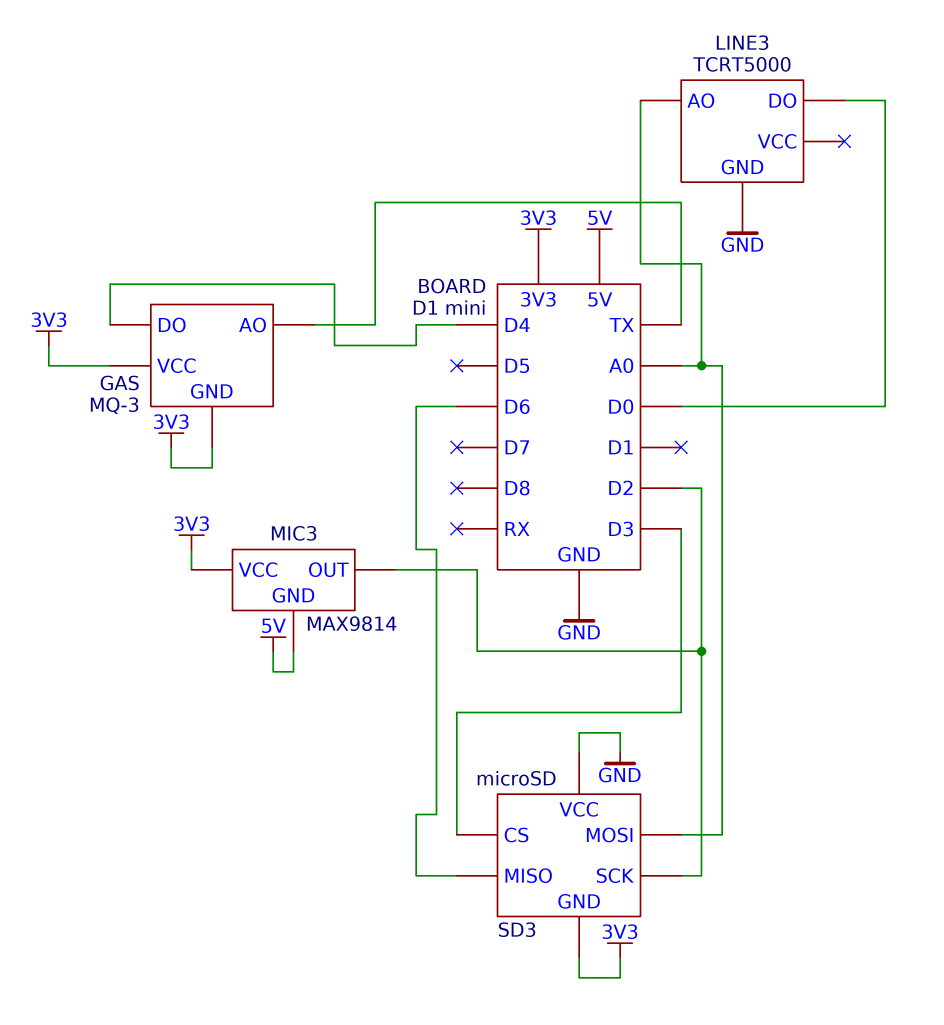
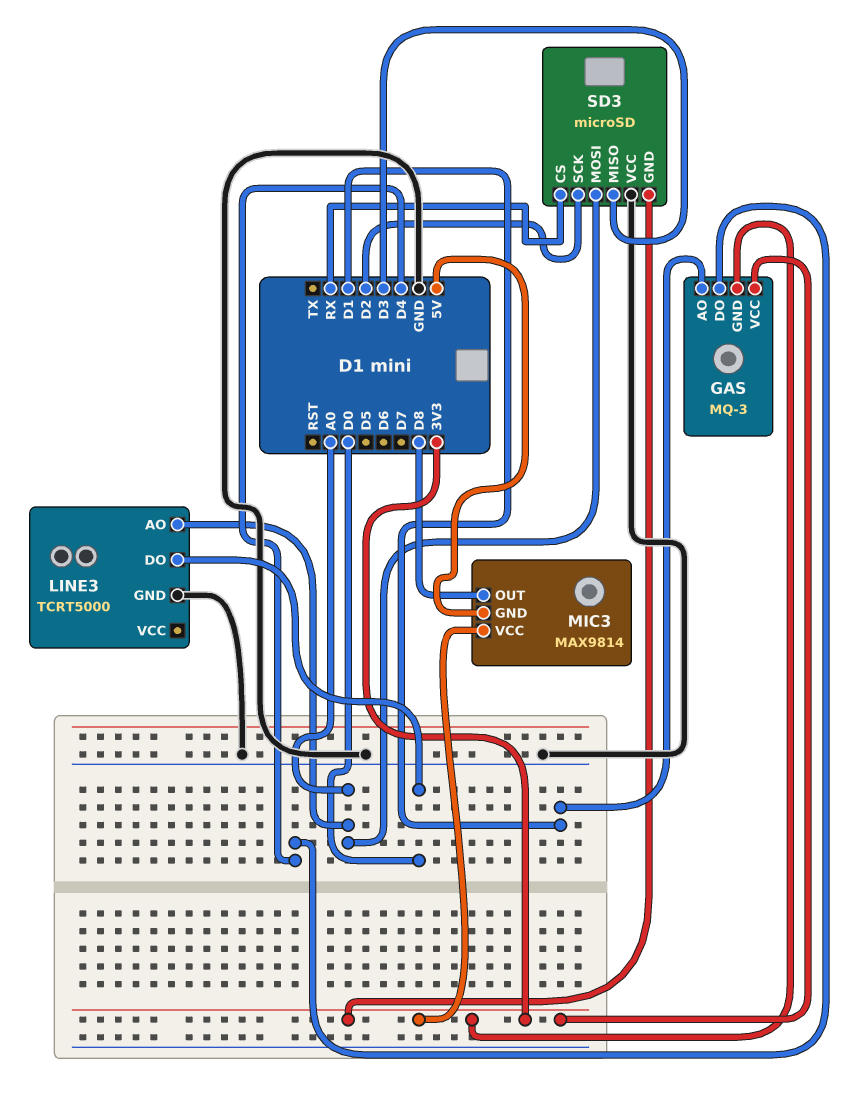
GAS pin AO: TX -> D1
MIC3 pin OUT: D2 -> D8
SD3 pin CS: D3 -> RX
SD3 pin MISO: D6 -> D3

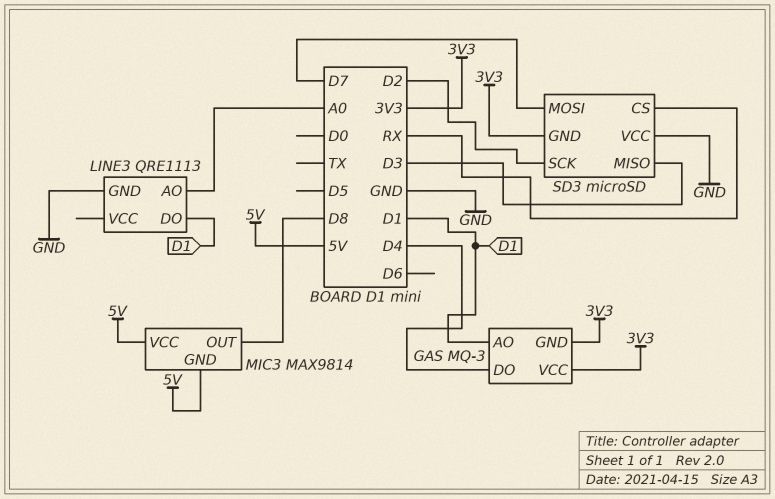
LINE3: TCRT5000 -> QRE1113
LINE3 pin DO: D0 -> D1
MIC3 pin VCC: 3V3 -> 5V
SD3 pin MOSI: A0 -> D7

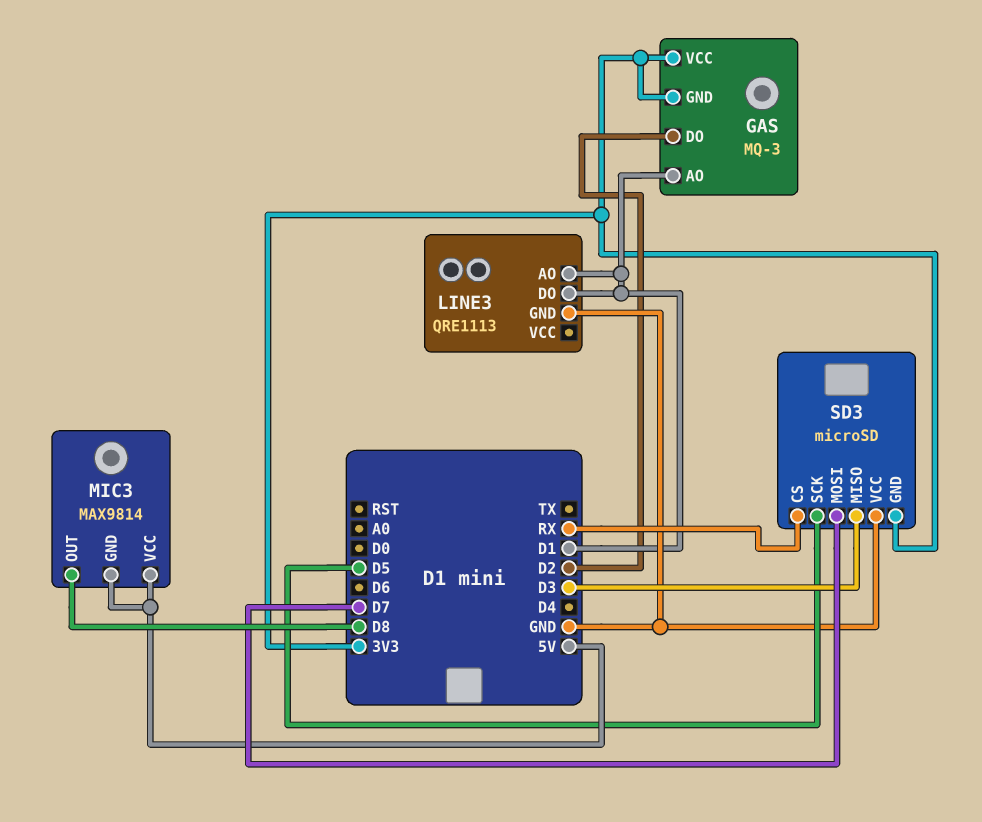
GAS pin DO: D4 -> D2
LINE3 pin AO: A0 -> D1
SD3 pin SCK: D2 -> D5

